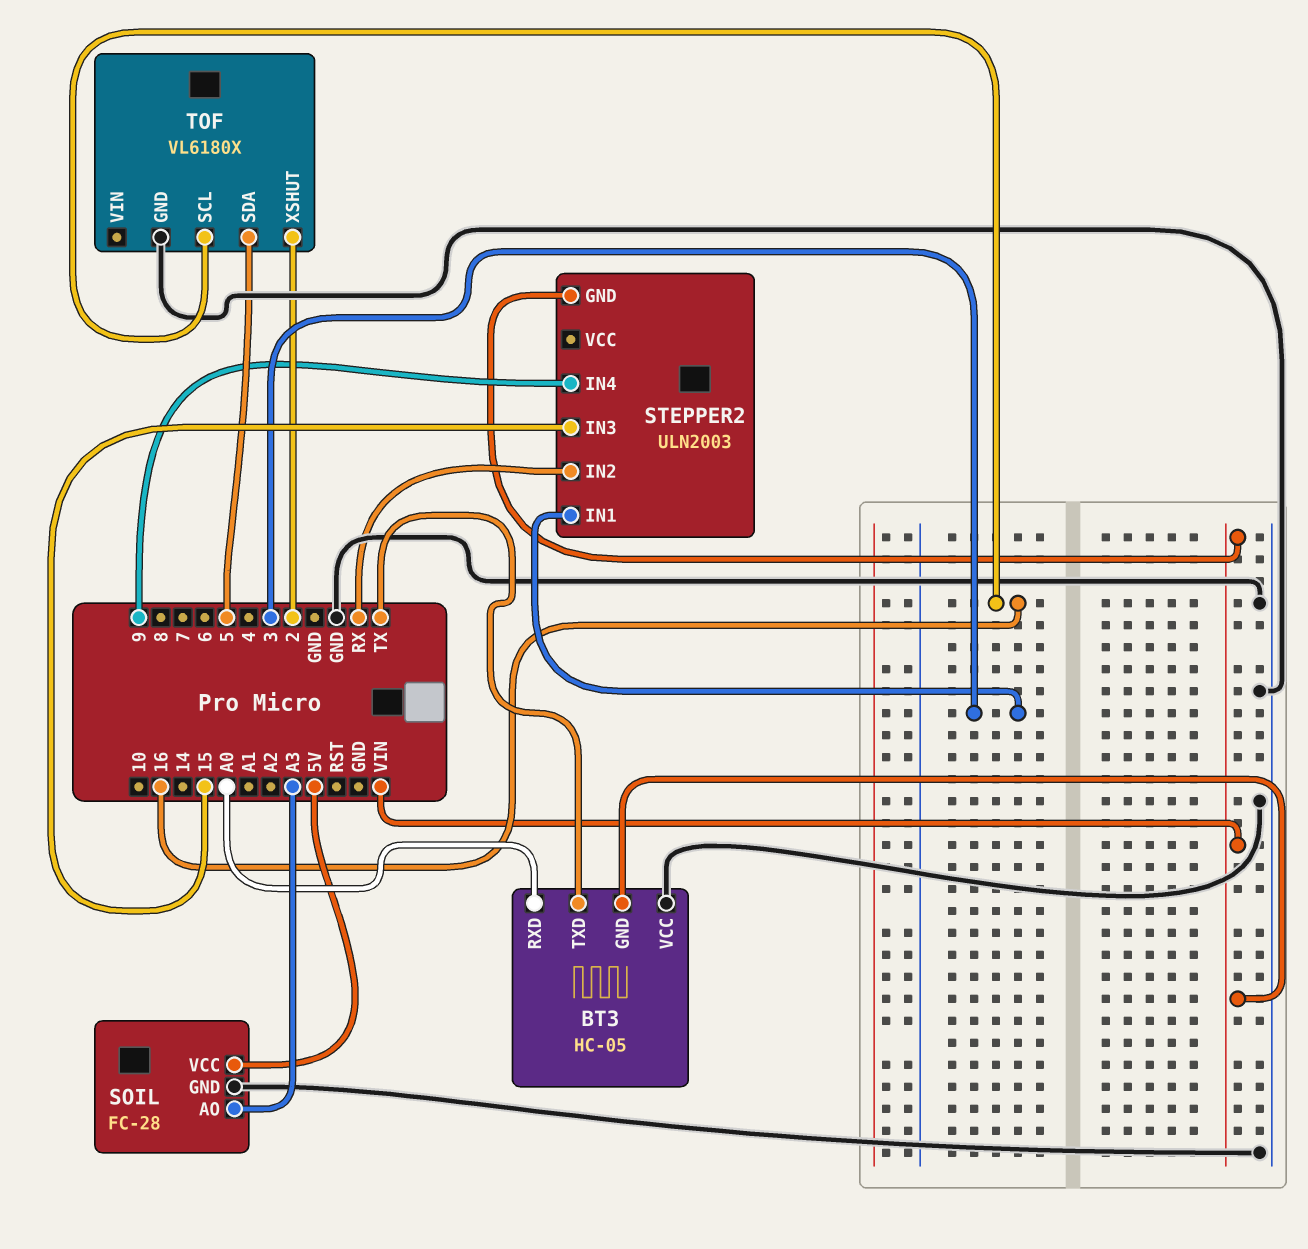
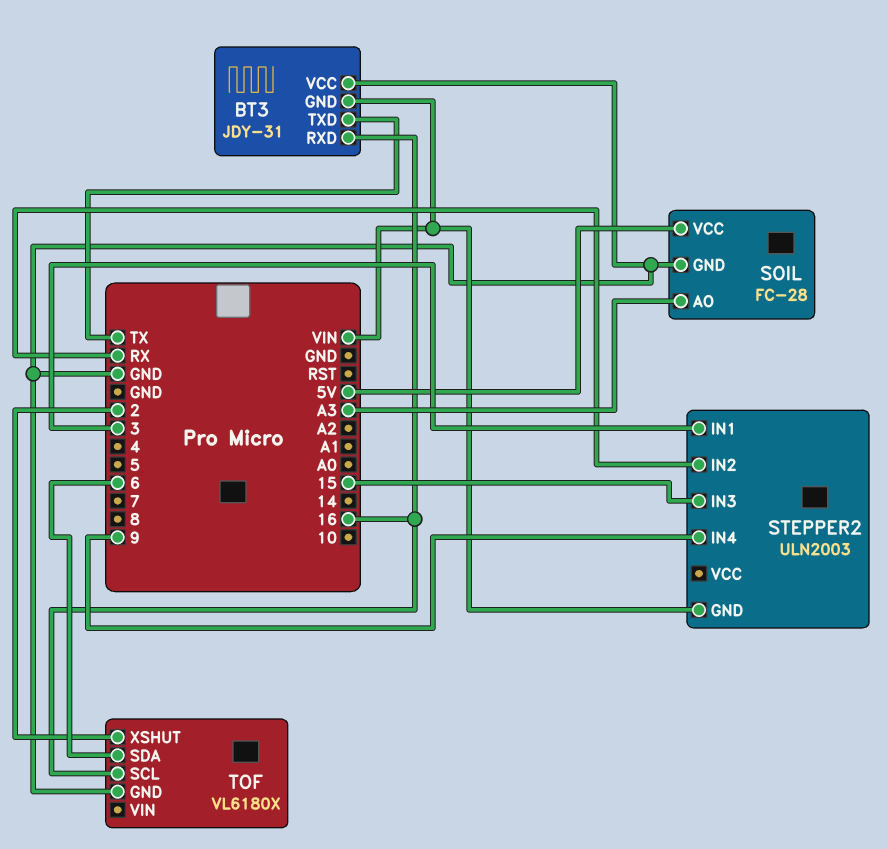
BT3: HC-05 -> JDY-31
BT3 pin RXD: A0 -> 16
TOF pin SDA: 5 -> 6

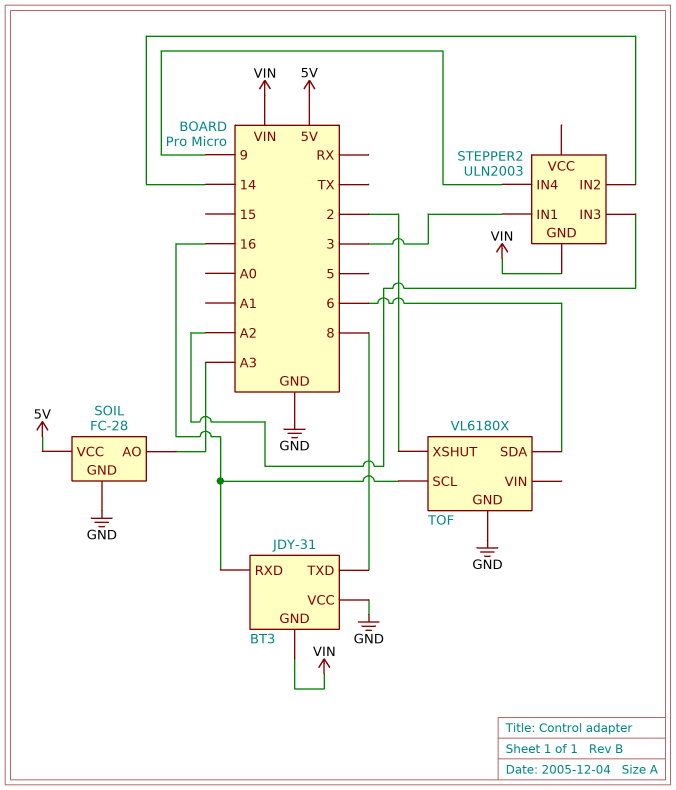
BT3 pin TXD: TX -> 8
STEPPER2 pin IN2: RX -> 14
STEPPER2 pin IN3: 15 -> A2

